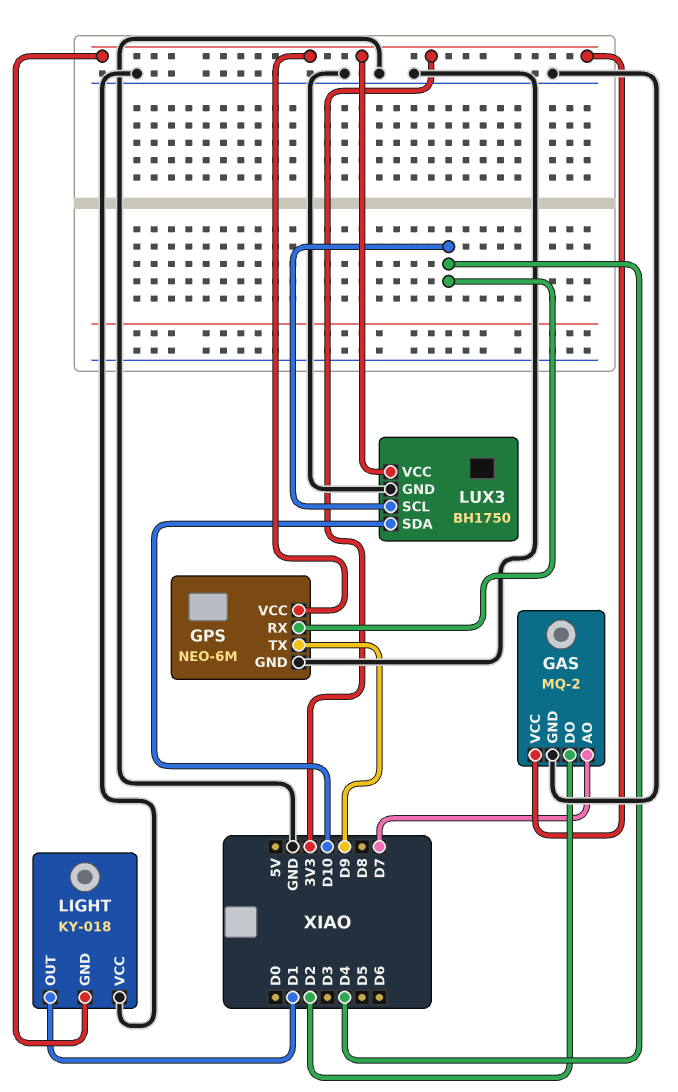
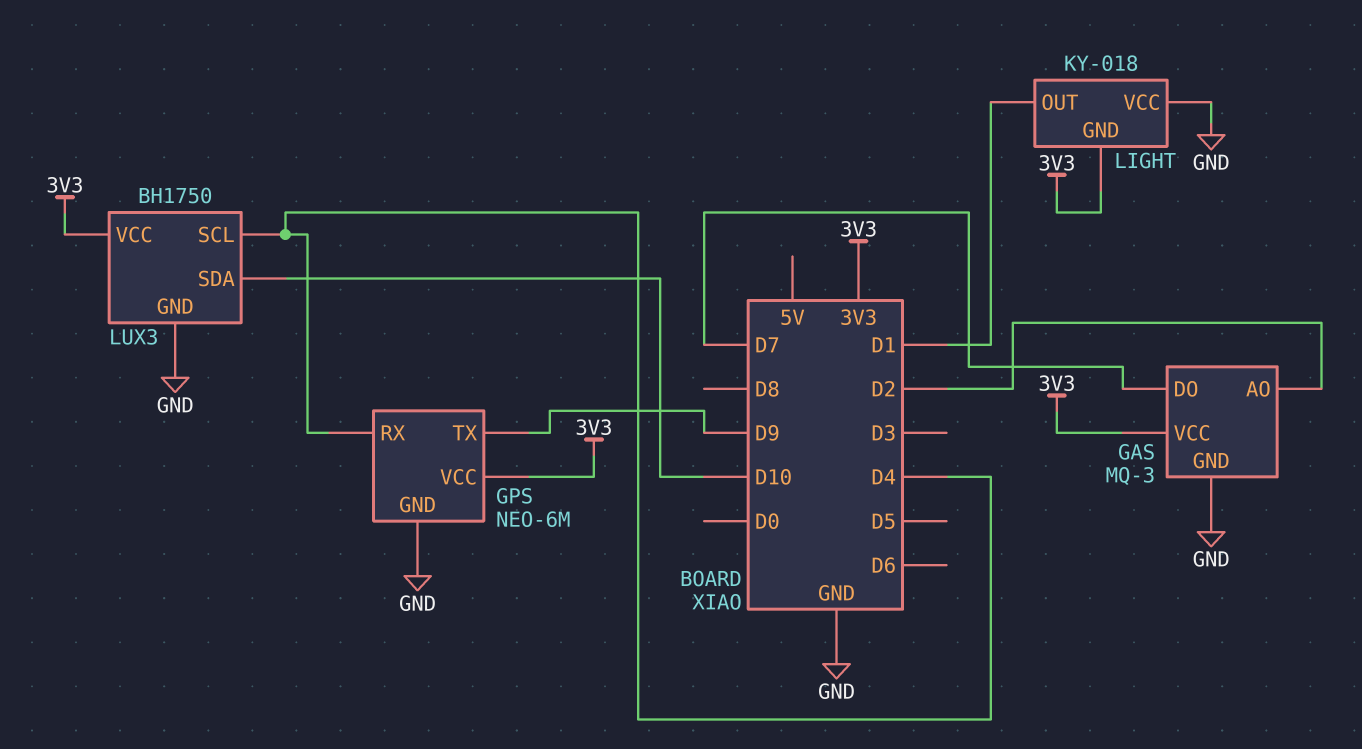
GAS: MQ-2 -> MQ-3
GAS pin AO: D7 -> D2
GAS pin DO: D2 -> D7

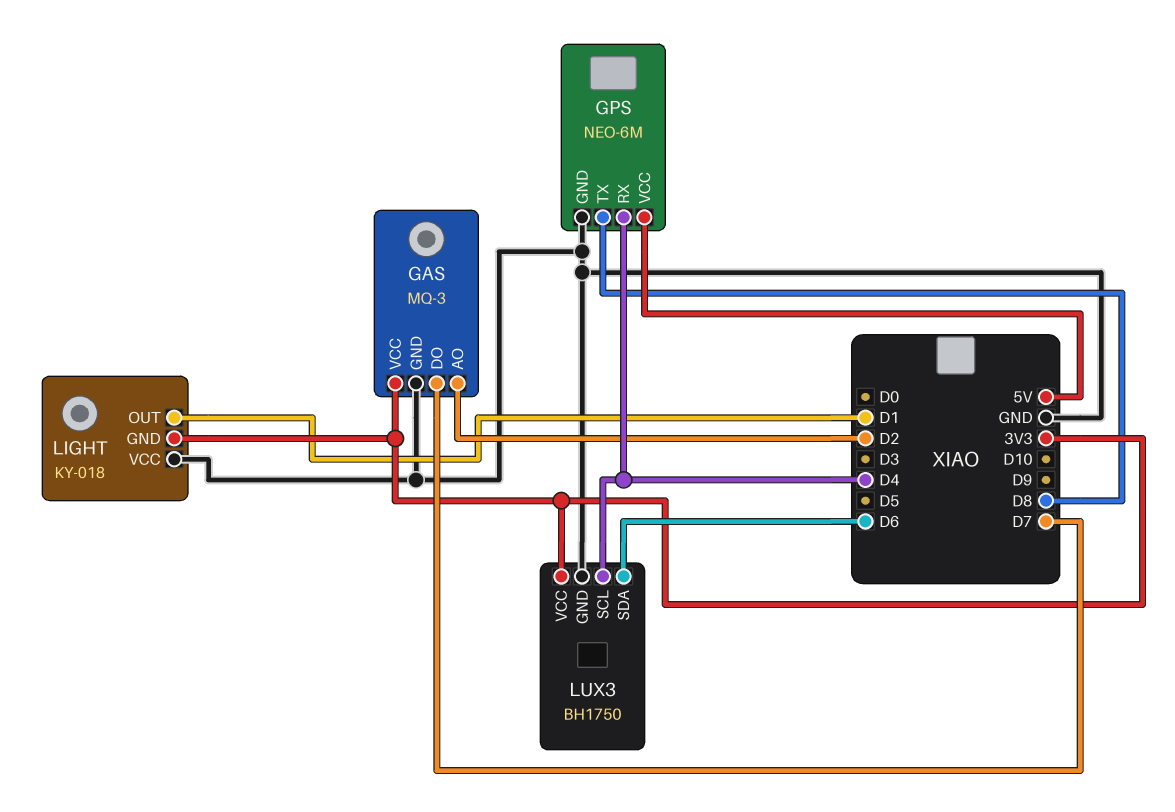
GPS pin TX: D9 -> D8
GPS pin VCC: 3V3 -> 5V
LUX3 pin SDA: D10 -> D6

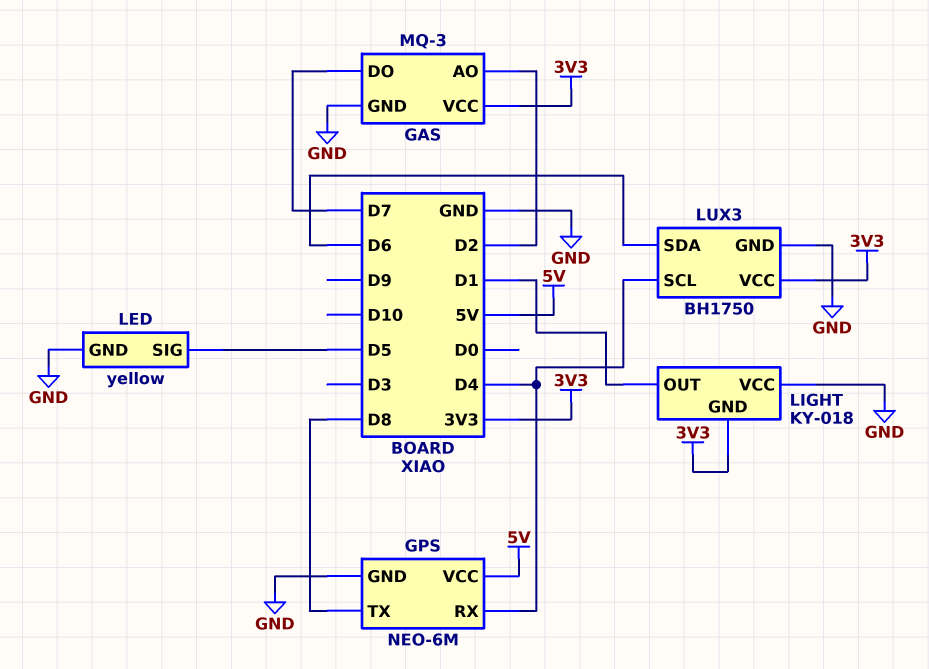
LED: none -> yellow
LED pin GND: none -> GND
LED pin SIG: none -> D5

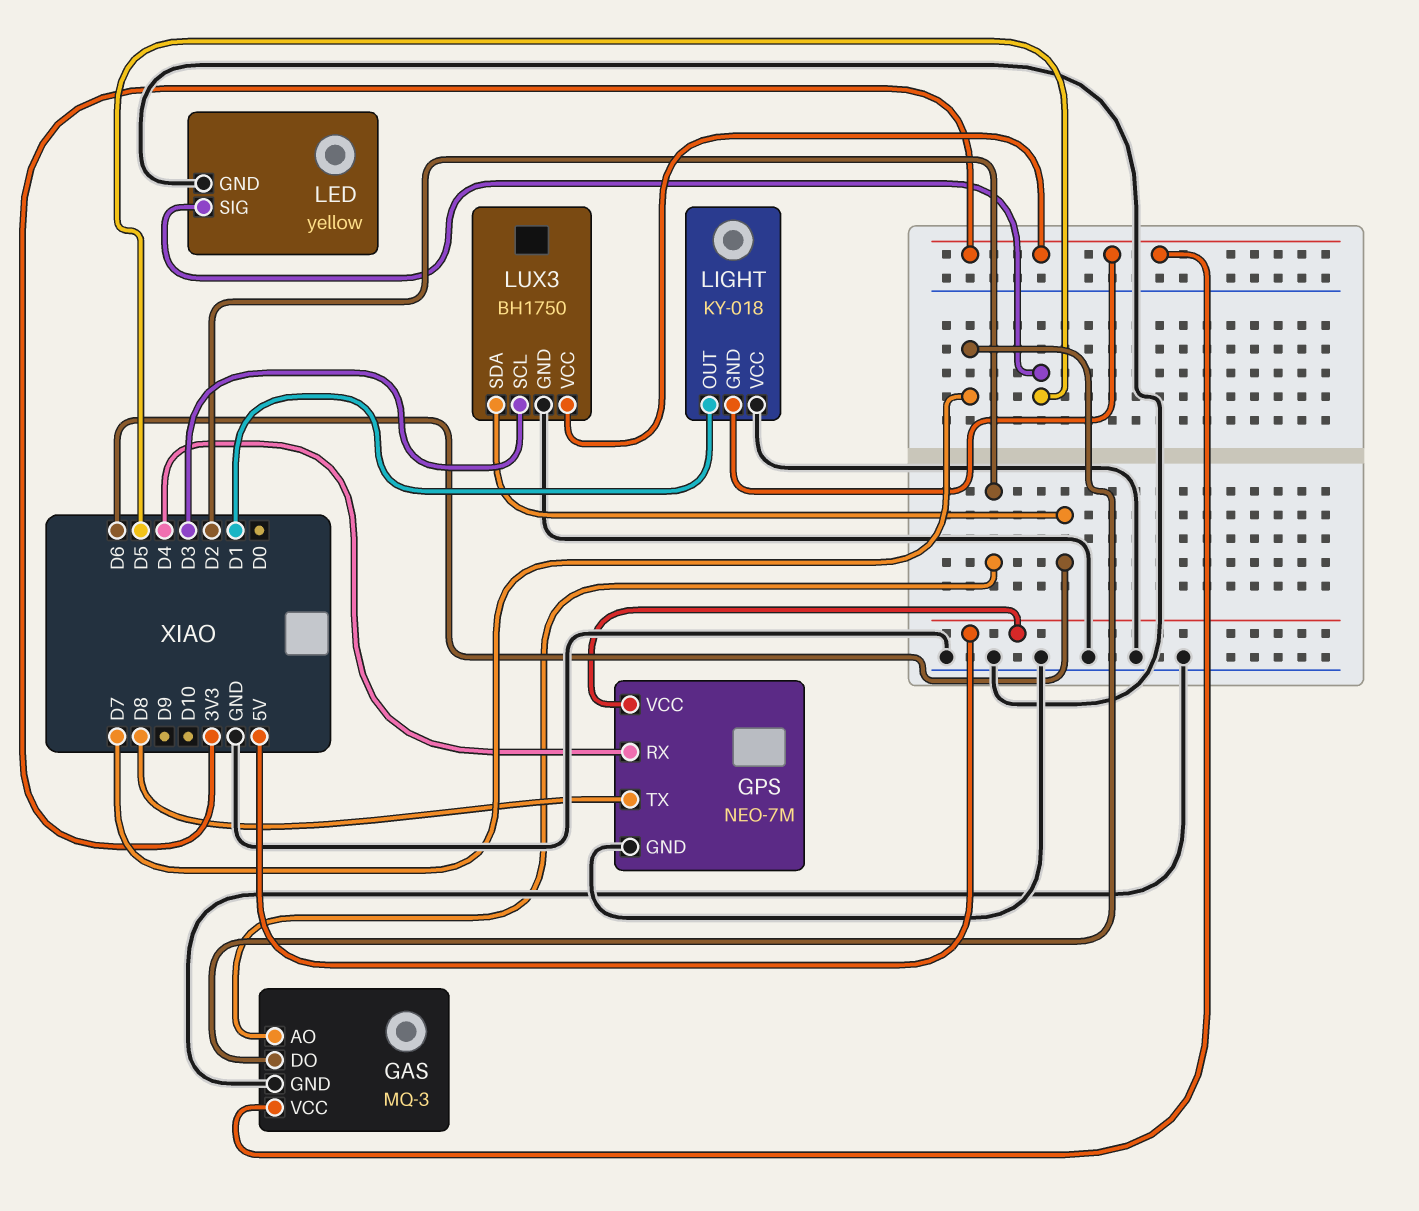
GPS: NEO-6M -> NEO-7M
LUX3 pin SCL: D4 -> D3

